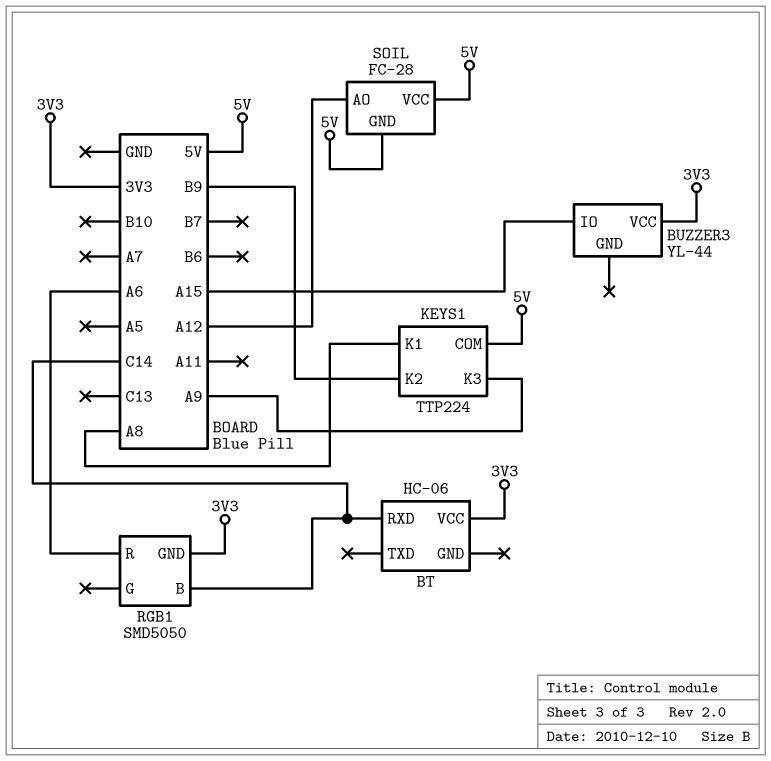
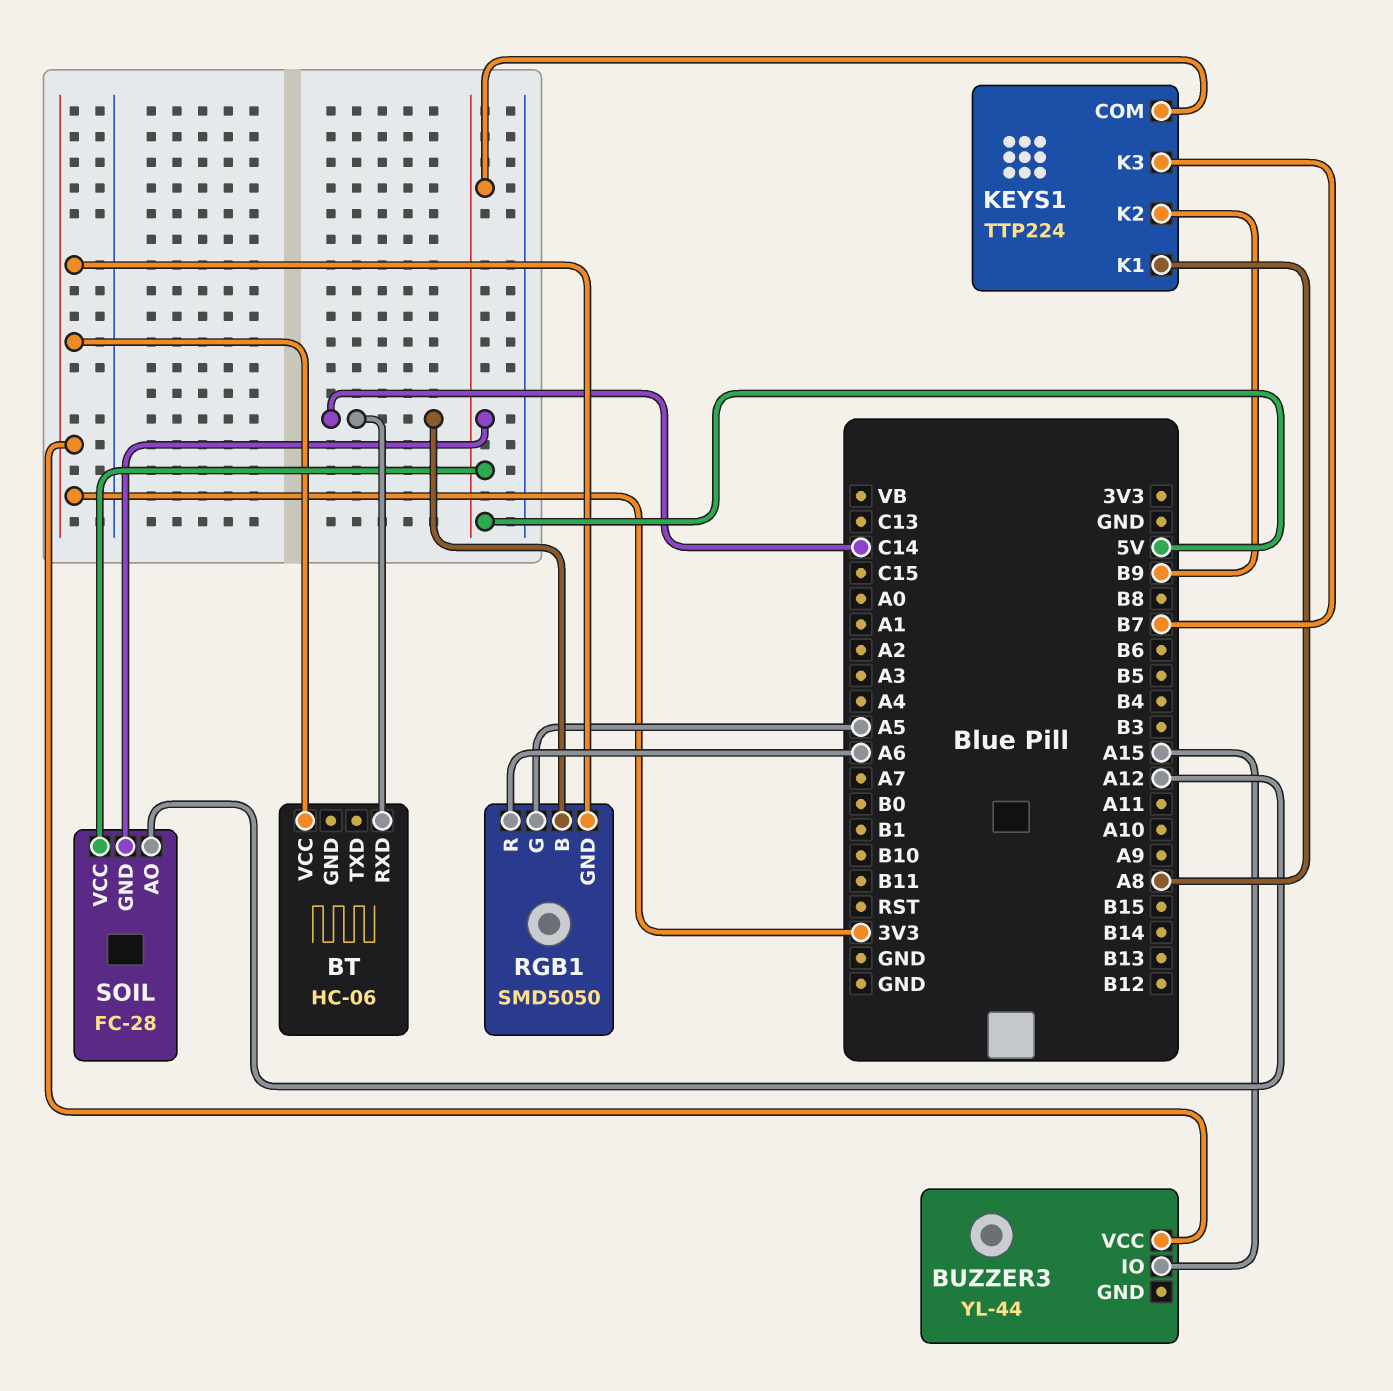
KEYS1 pin K3: A9 -> B7
RGB1 pin G: none -> A5

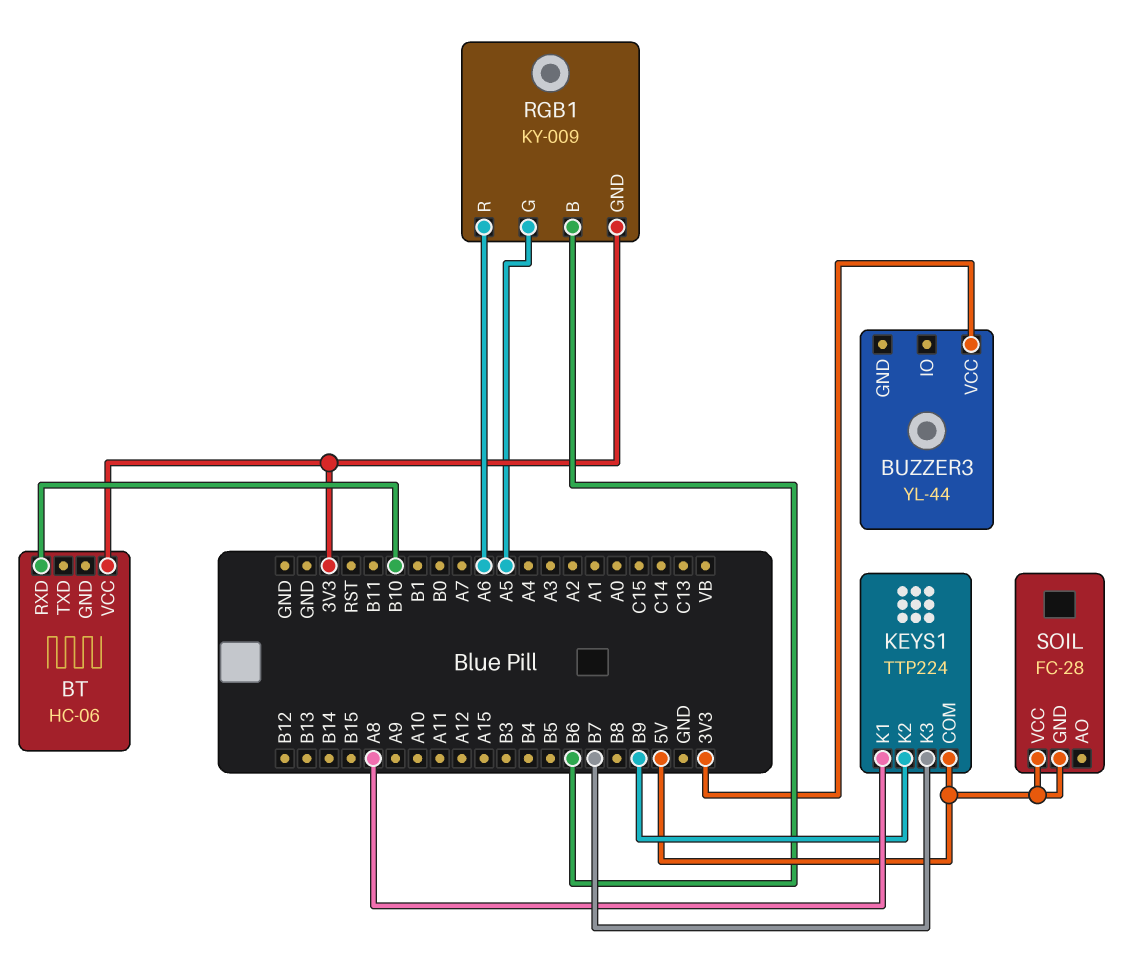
BT pin RXD: C14 -> B10
BUZZER3 pin IO: A15 -> none
RGB1: SMD5050 -> KY-009
RGB1 pin B: C14 -> B6
SOIL pin AO: A12 -> none

